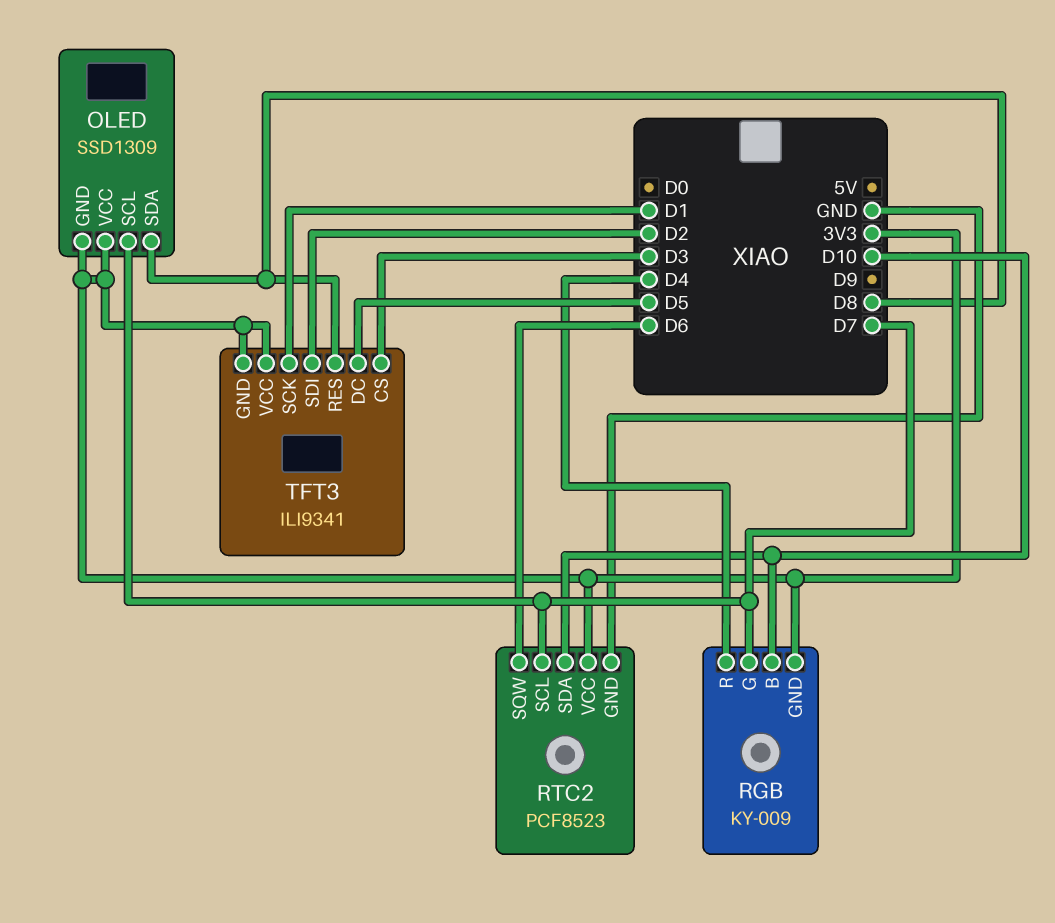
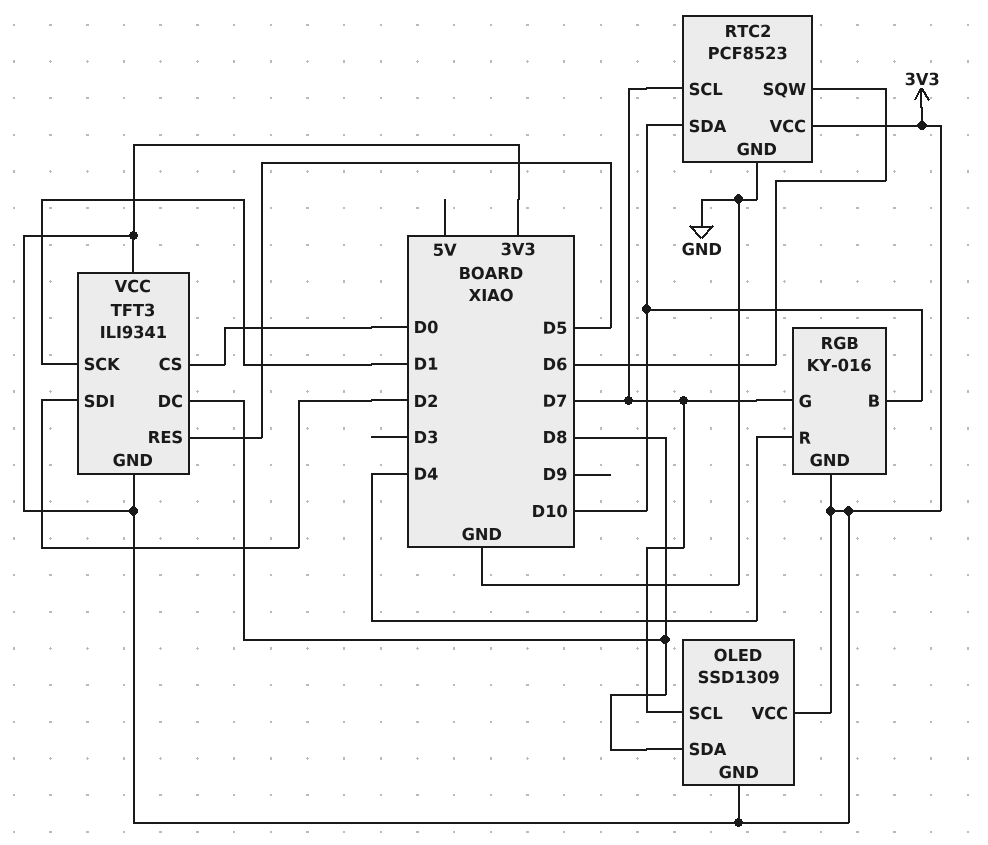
RGB: KY-009 -> KY-016
TFT3 pin CS: D3 -> D0
TFT3 pin DC: D5 -> D8
TFT3 pin RES: D8 -> D5

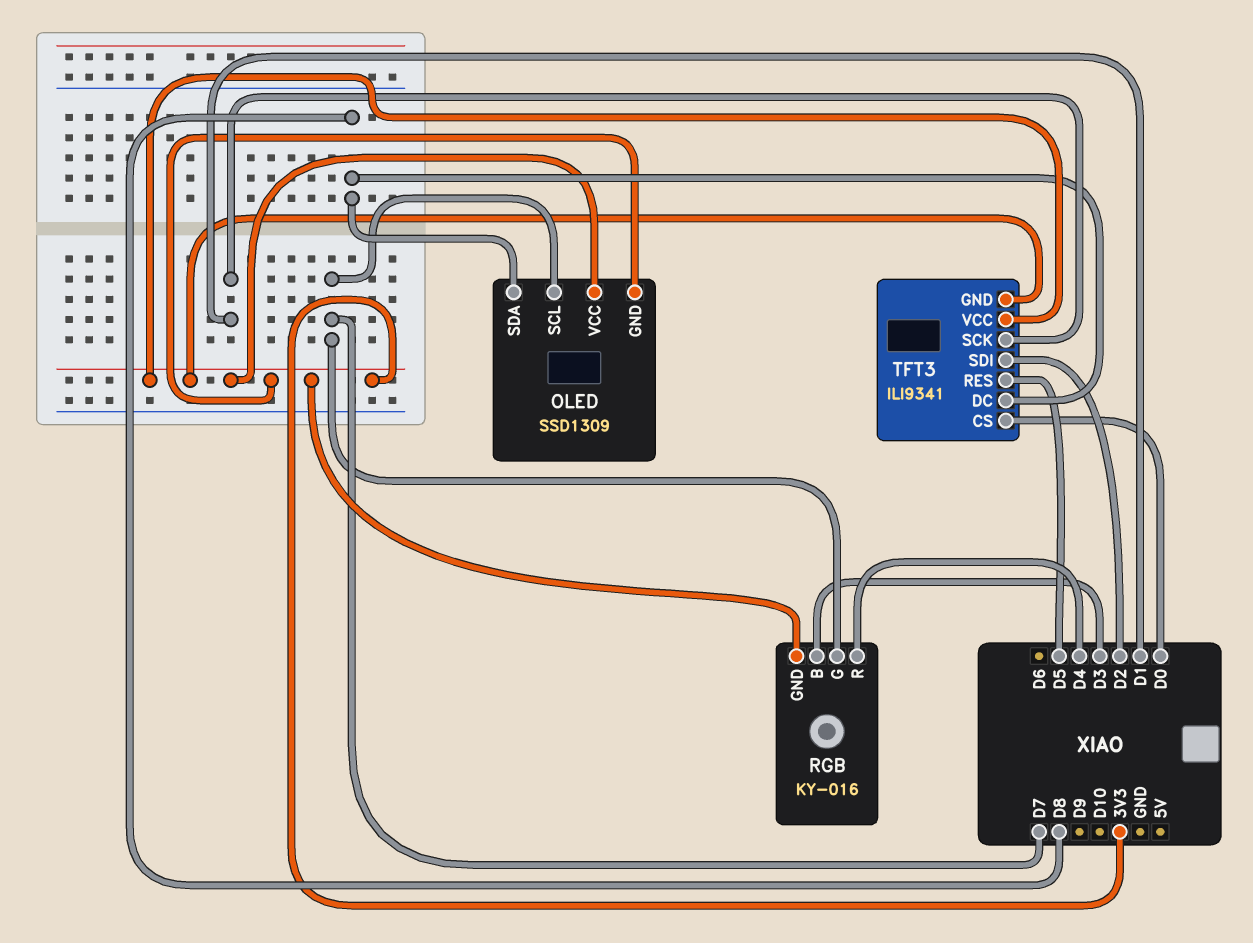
RGB pin B: D10 -> D3
RTC2: PCF8523 -> none
RTC2 pin GND: GND -> none
RTC2 pin SCL: D7 -> none
RTC2 pin SDA: D10 -> none
RTC2 pin SQW: D6 -> none
RTC2 pin VCC: 3V3 -> none

